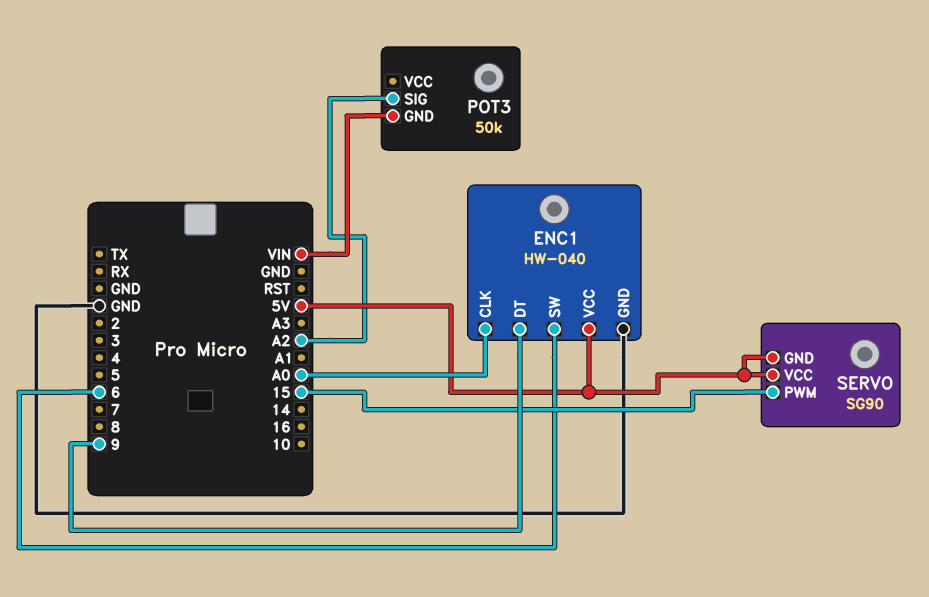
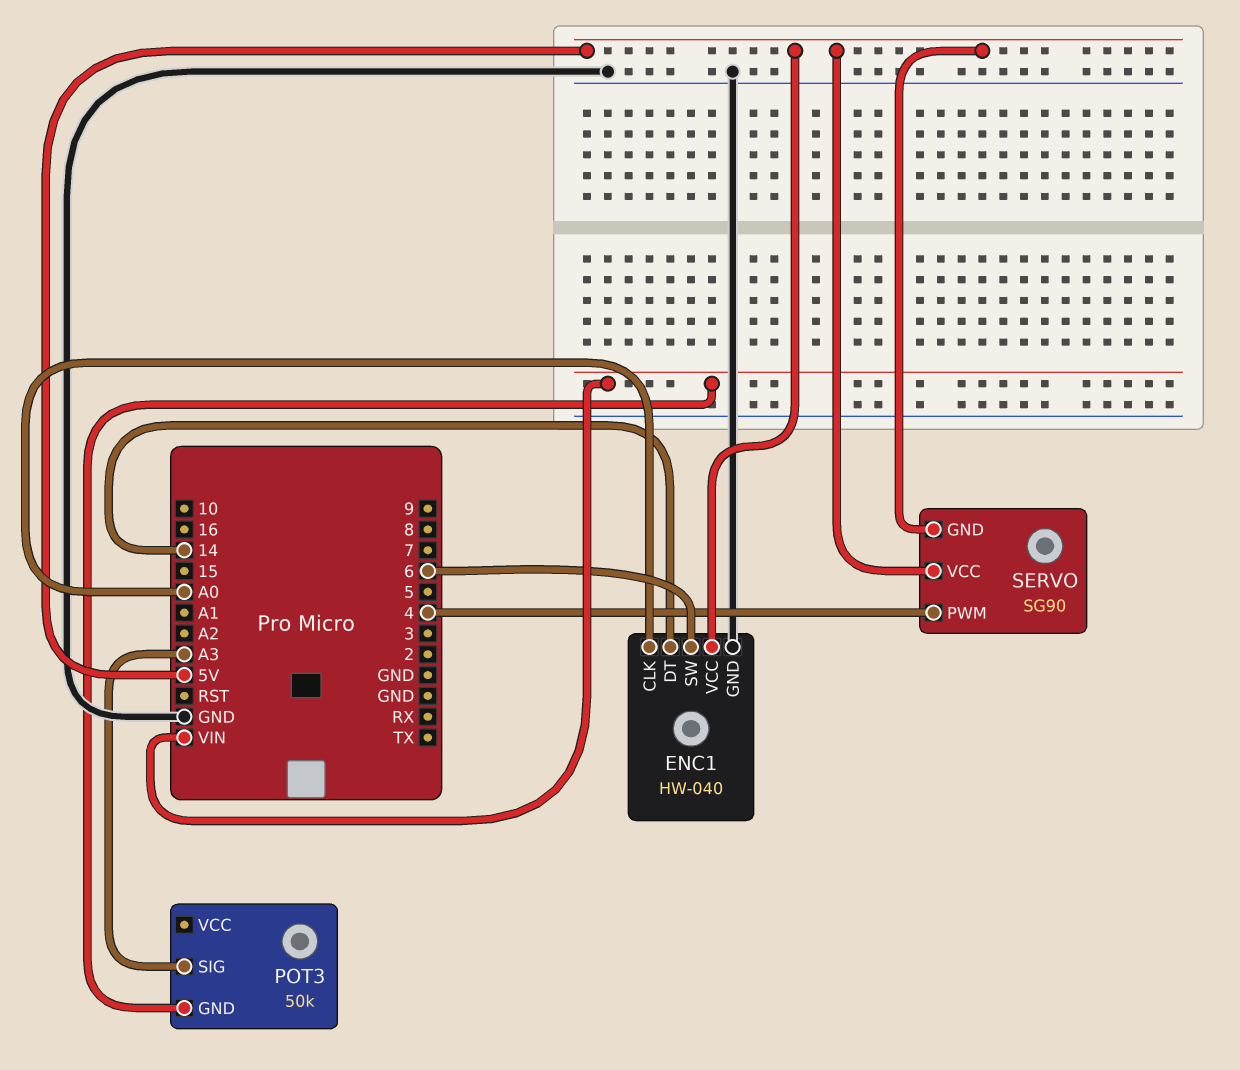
ENC1 pin DT: 9 -> 14
POT3 pin SIG: A2 -> A3
SERVO pin PWM: 15 -> 4

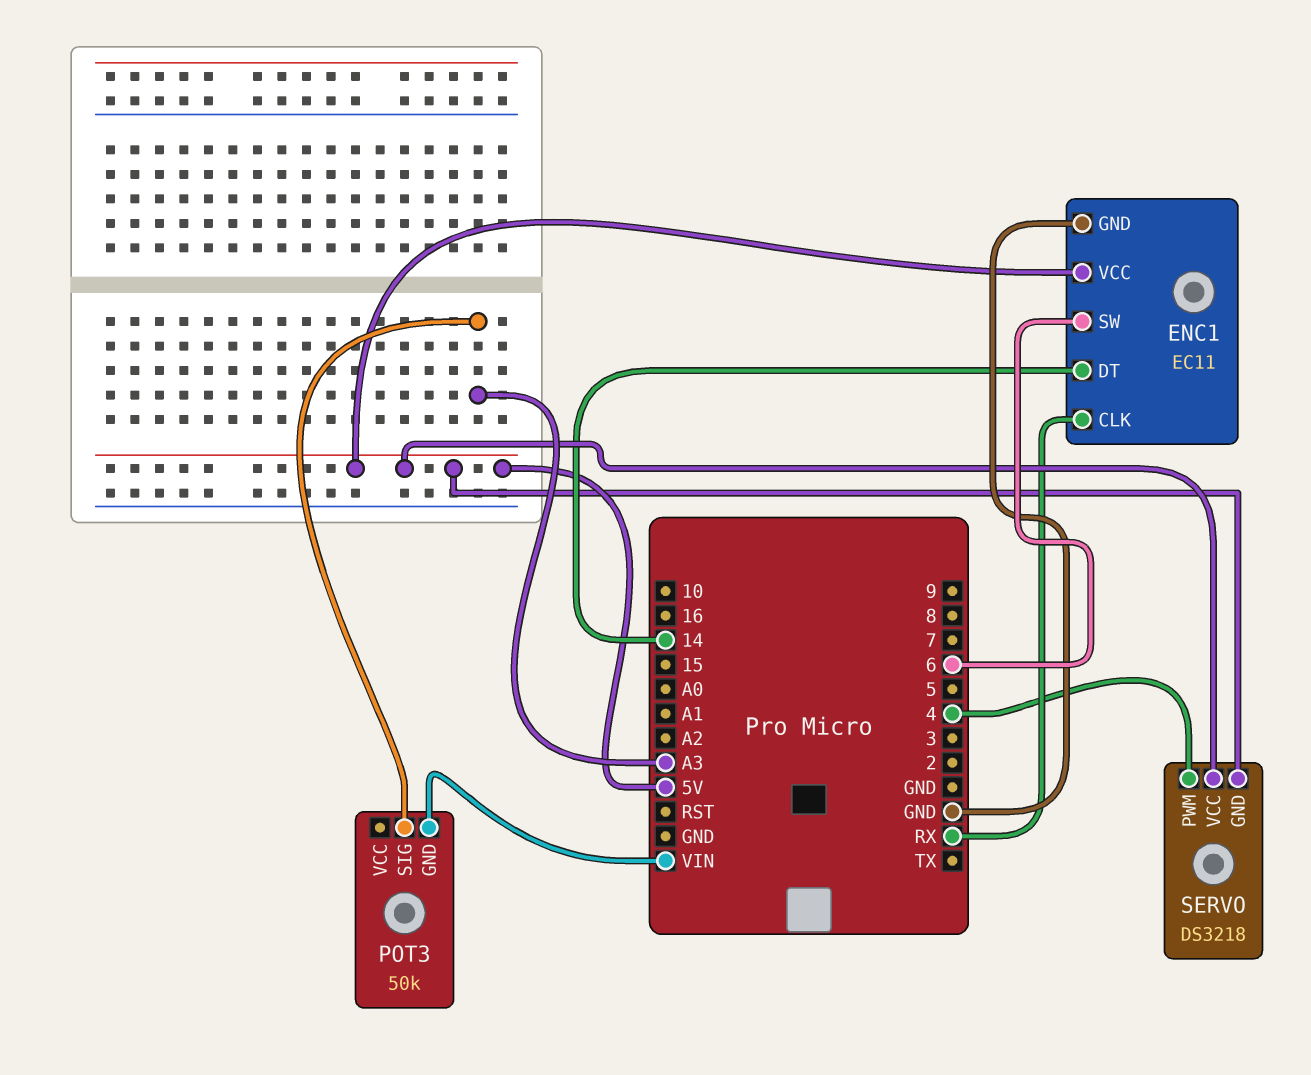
ENC1: HW-040 -> EC11
ENC1 pin CLK: A0 -> RX
SERVO: SG90 -> DS3218

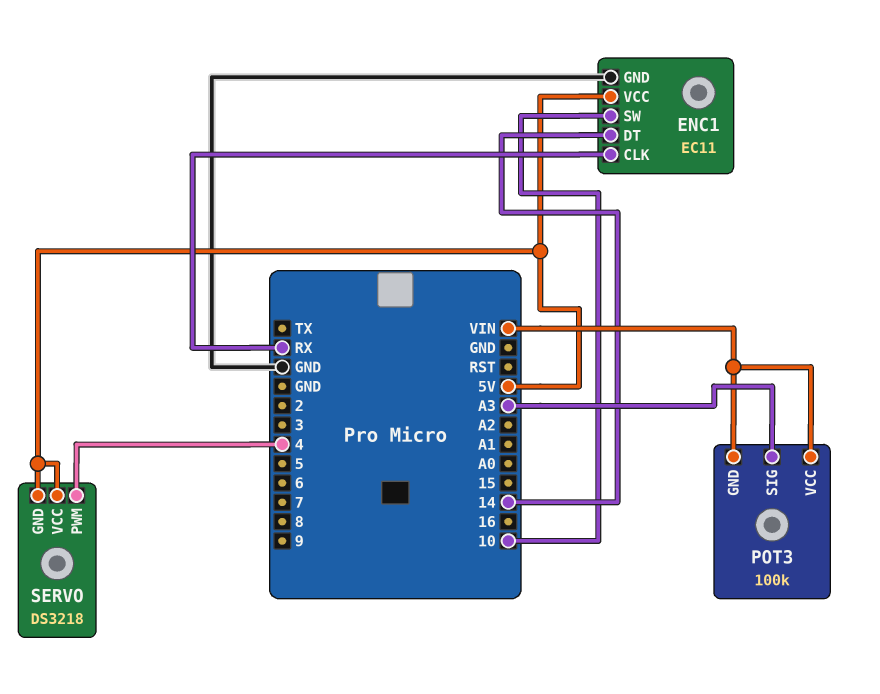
ENC1 pin SW: 6 -> 10
POT3: 50k -> 100k
POT3 pin VCC: none -> VIN

